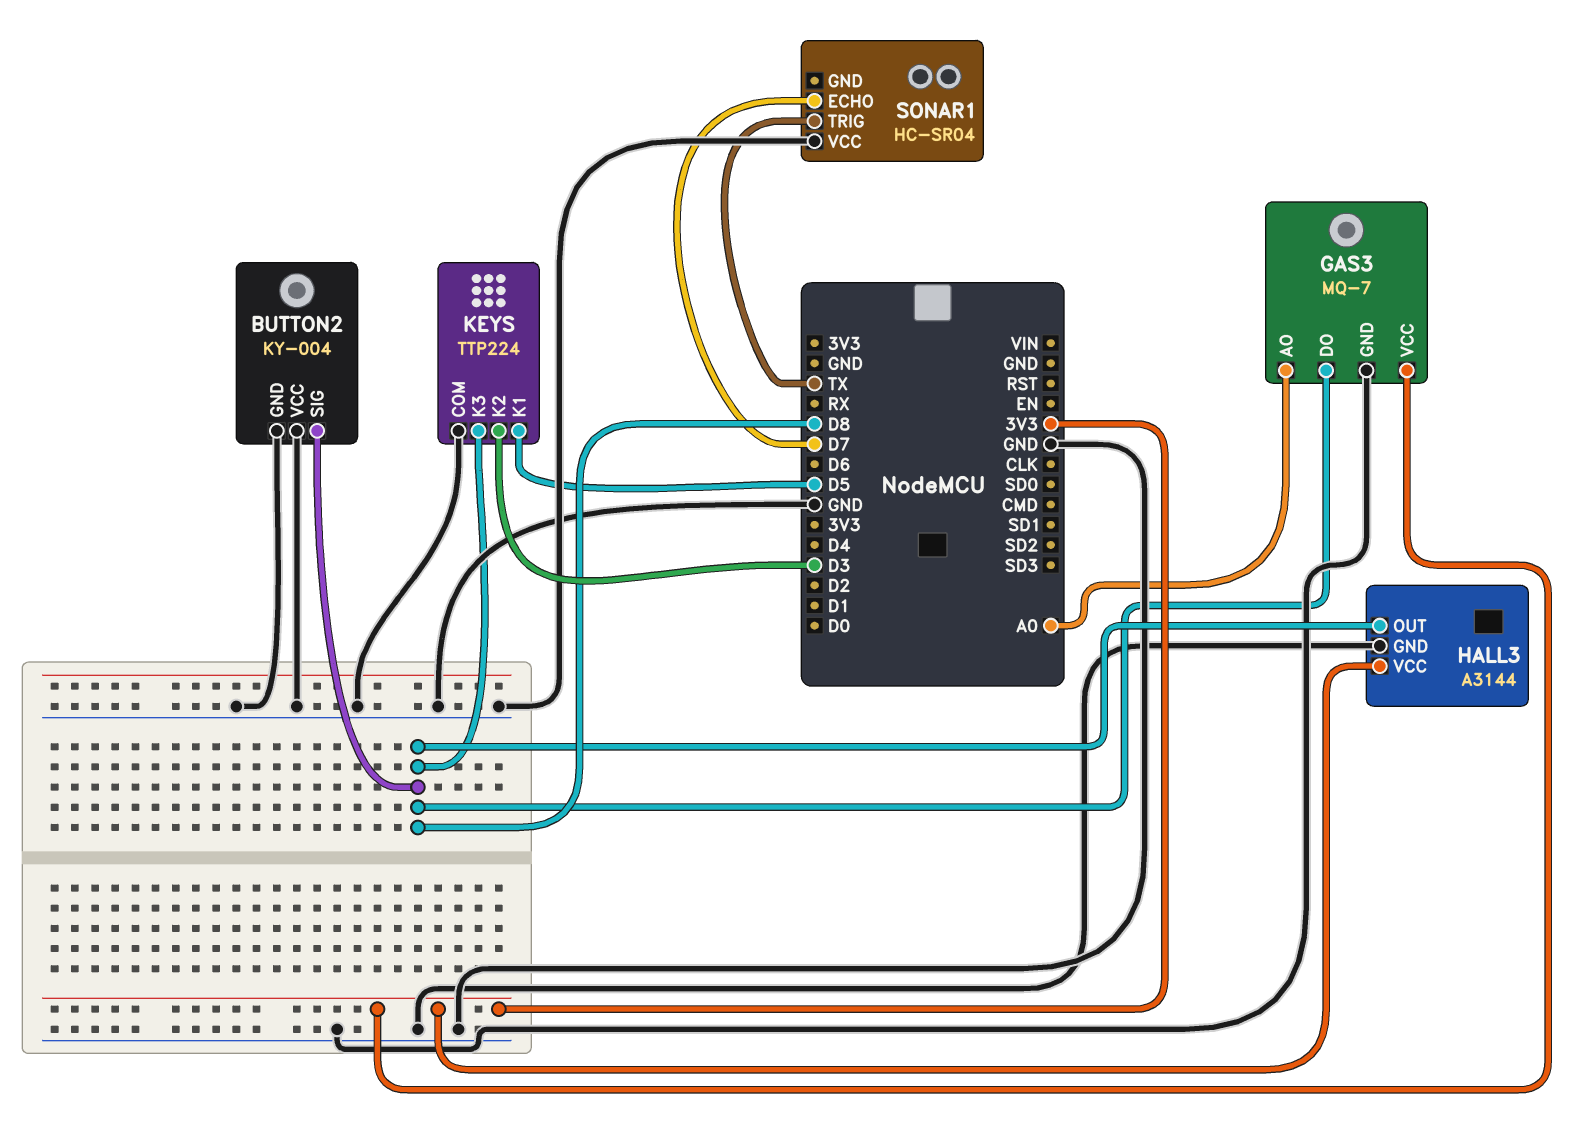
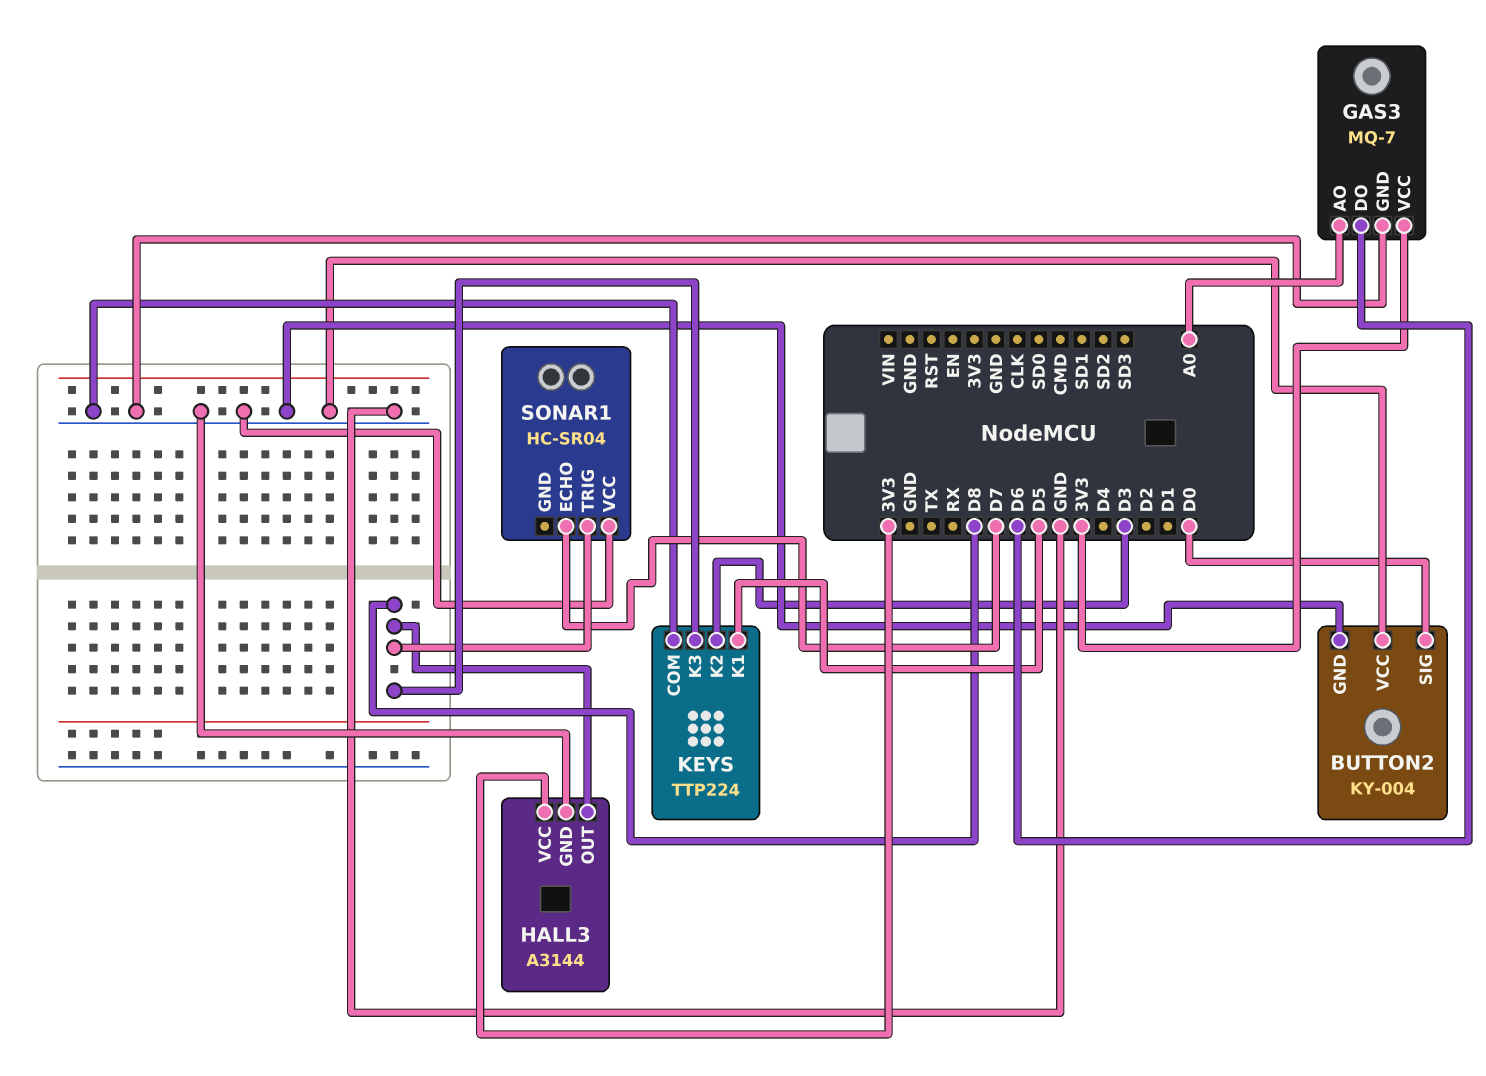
BUTTON2 pin SIG: D8 -> D0
GAS3 pin DO: D8 -> D6
SONAR1 pin TRIG: TX -> D8

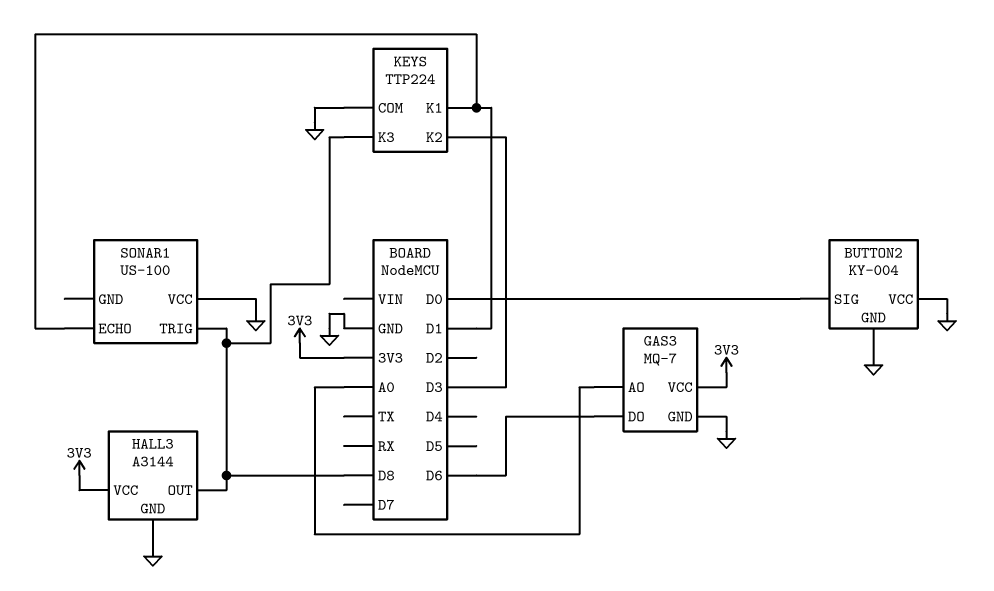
KEYS pin K1: D5 -> D1
SONAR1: HC-SR04 -> US-100
SONAR1 pin ECHO: D7 -> D1

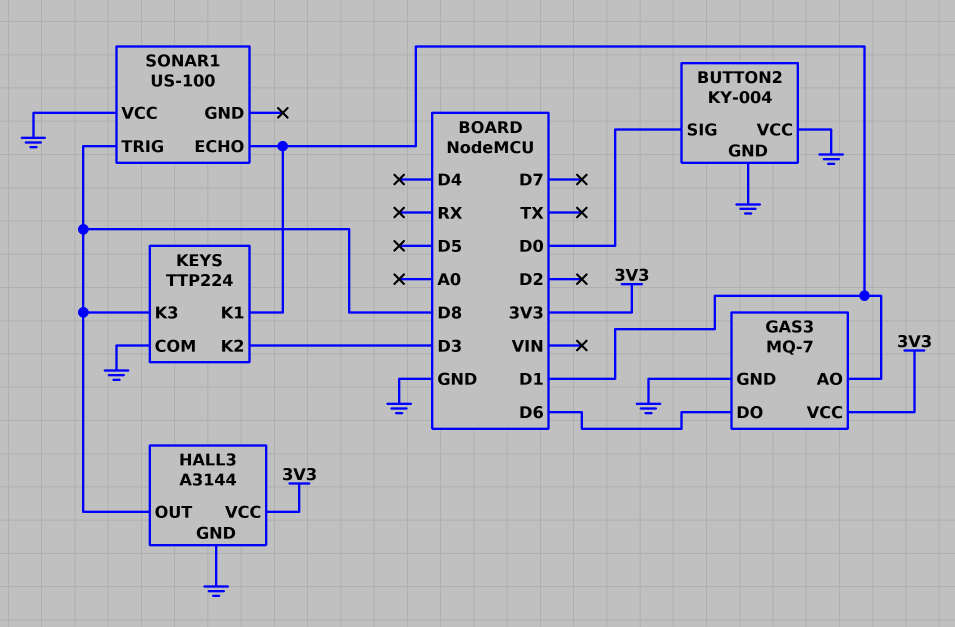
GAS3 pin AO: A0 -> D1

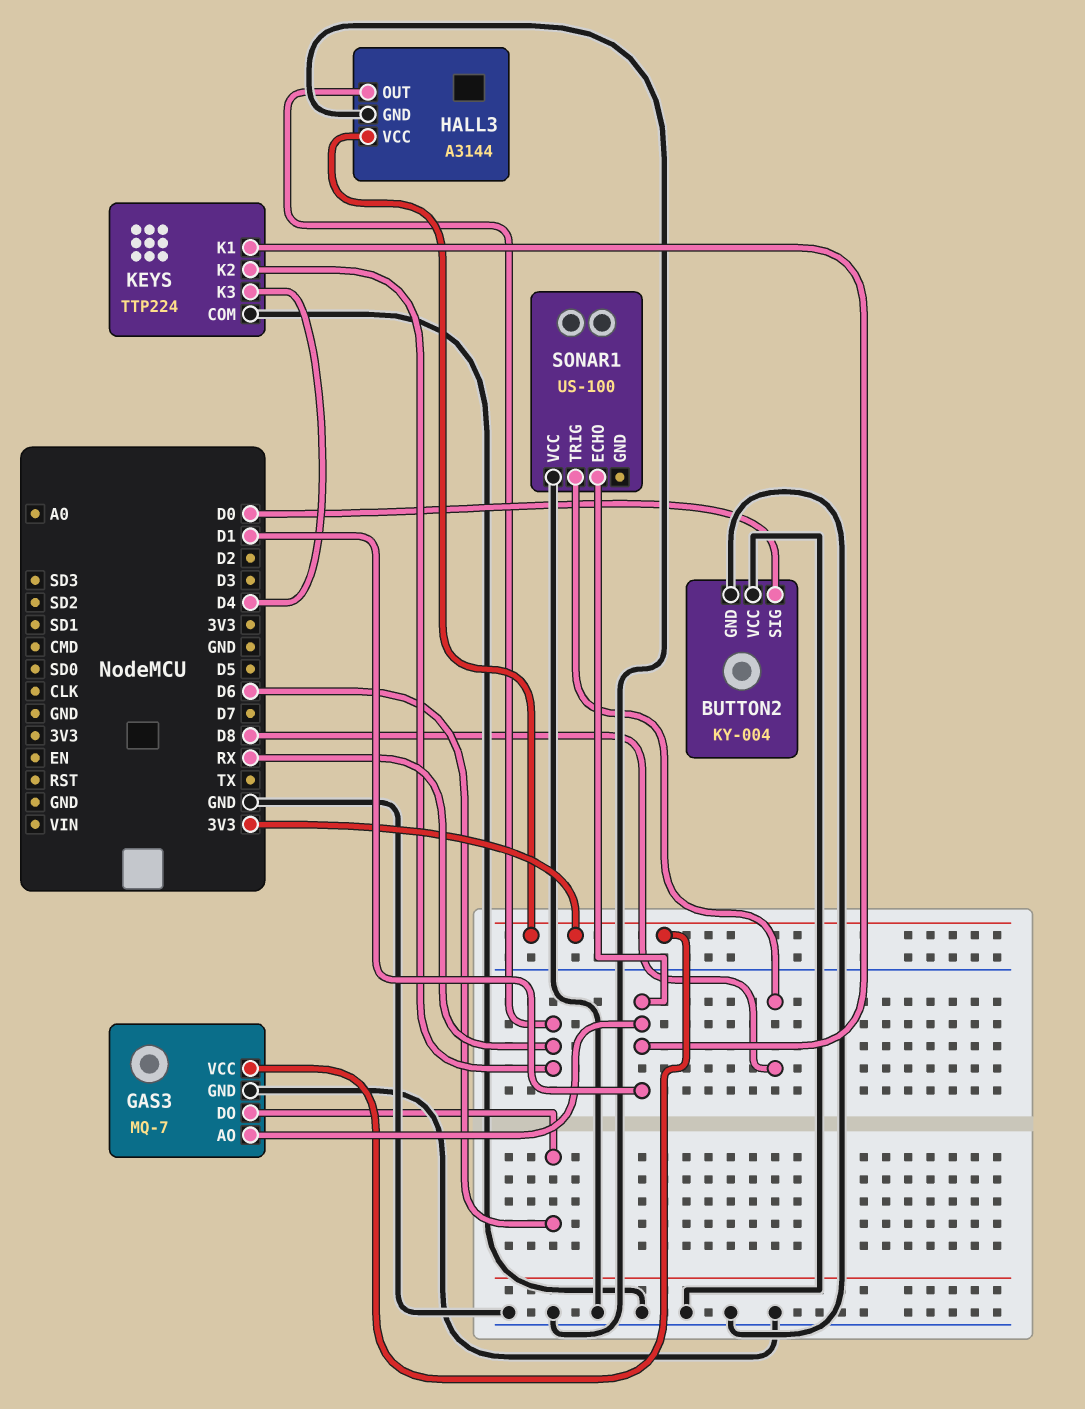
HALL3 pin OUT: D8 -> RX
KEYS pin K2: D3 -> RX
KEYS pin K3: D8 -> D4

